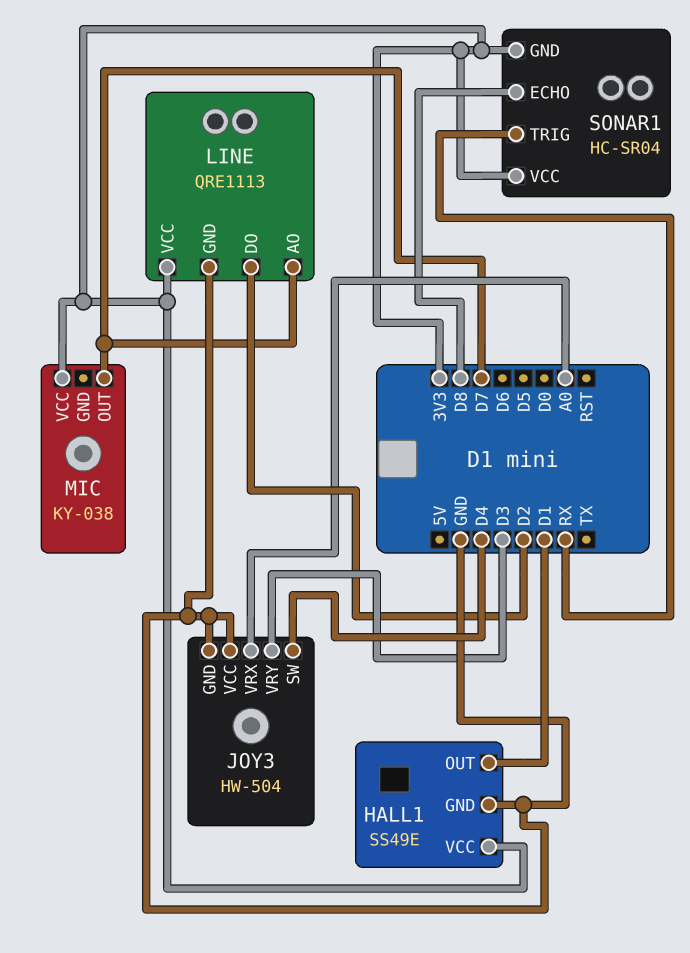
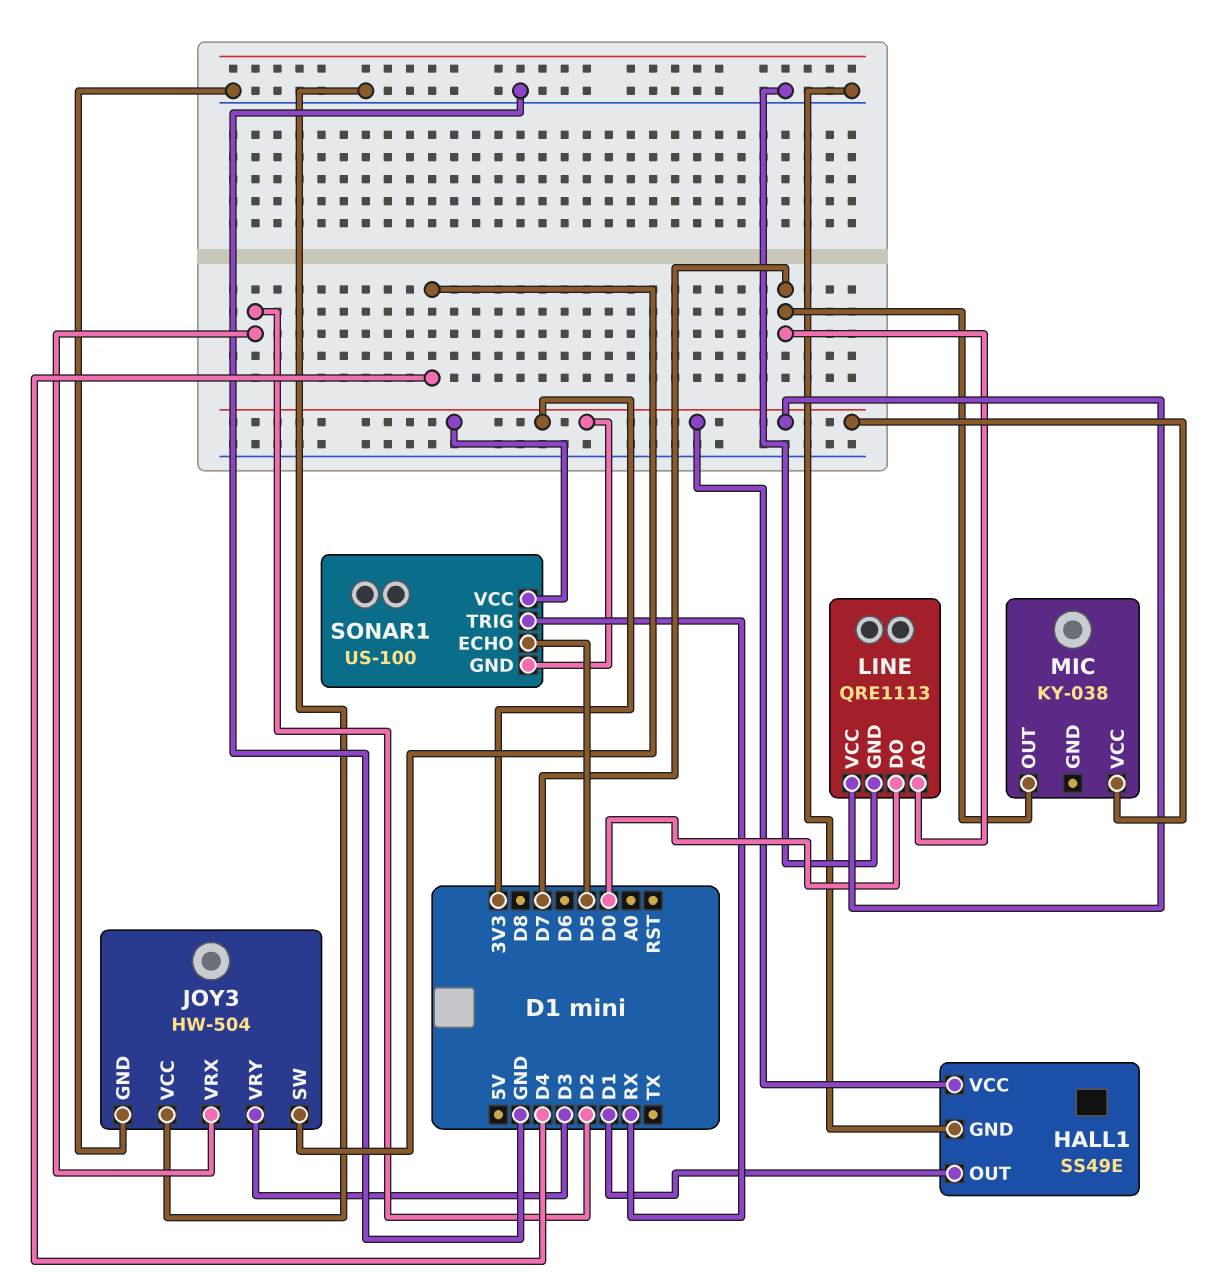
JOY3 pin VRX: A0 -> D2
LINE pin DO: D2 -> D0
SONAR1: HC-SR04 -> US-100
SONAR1 pin ECHO: D8 -> D5

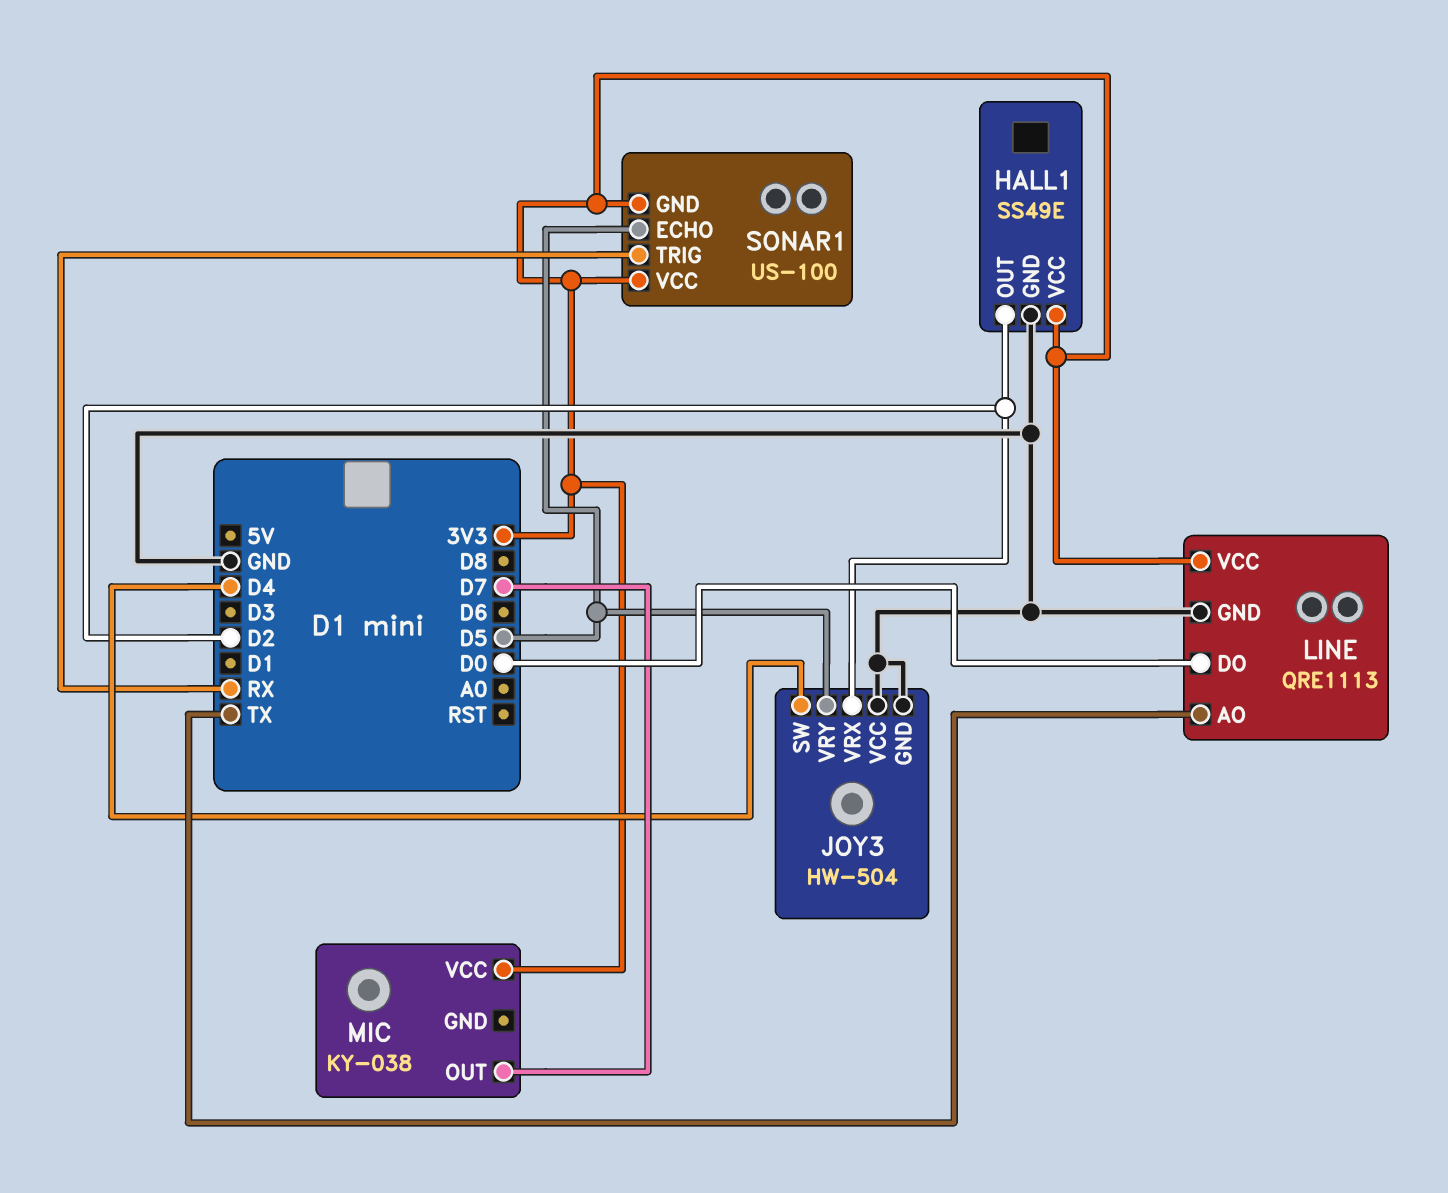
HALL1 pin OUT: D1 -> D2
JOY3 pin VRY: D3 -> D5
LINE pin AO: D7 -> TX

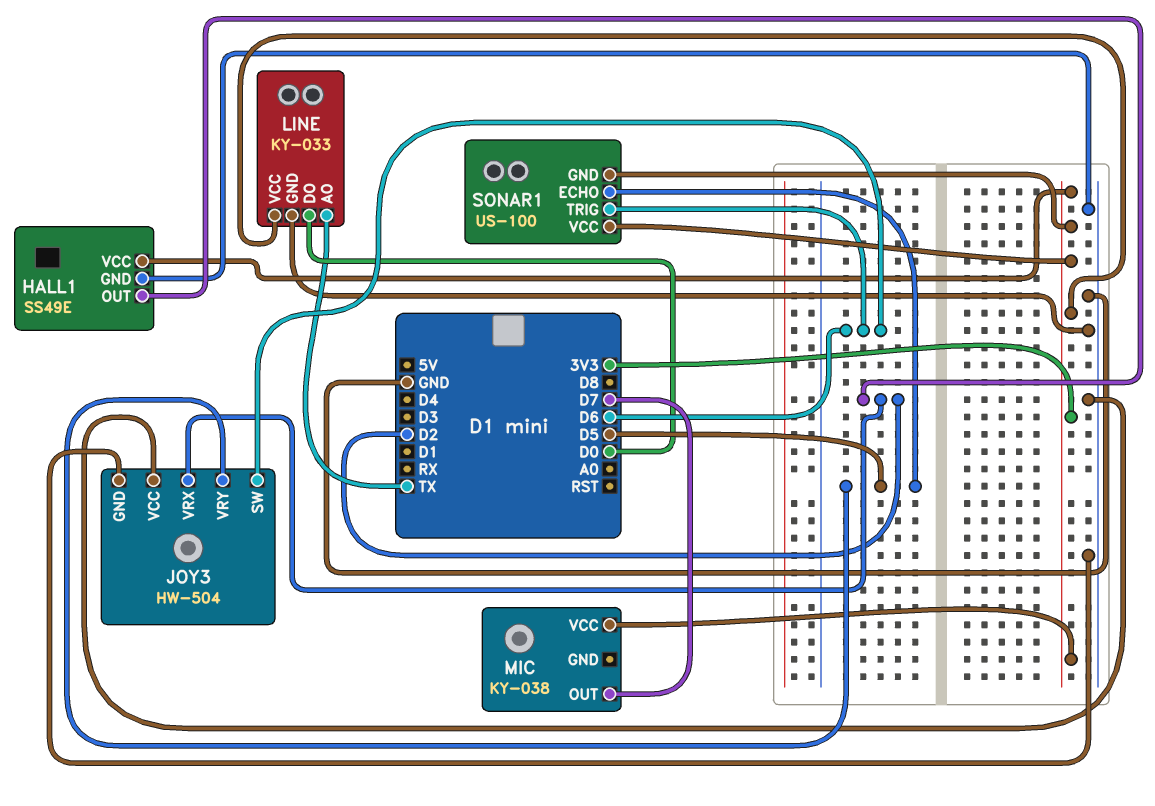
JOY3 pin SW: D4 -> D6
LINE: QRE1113 -> KY-033
SONAR1 pin TRIG: RX -> D6

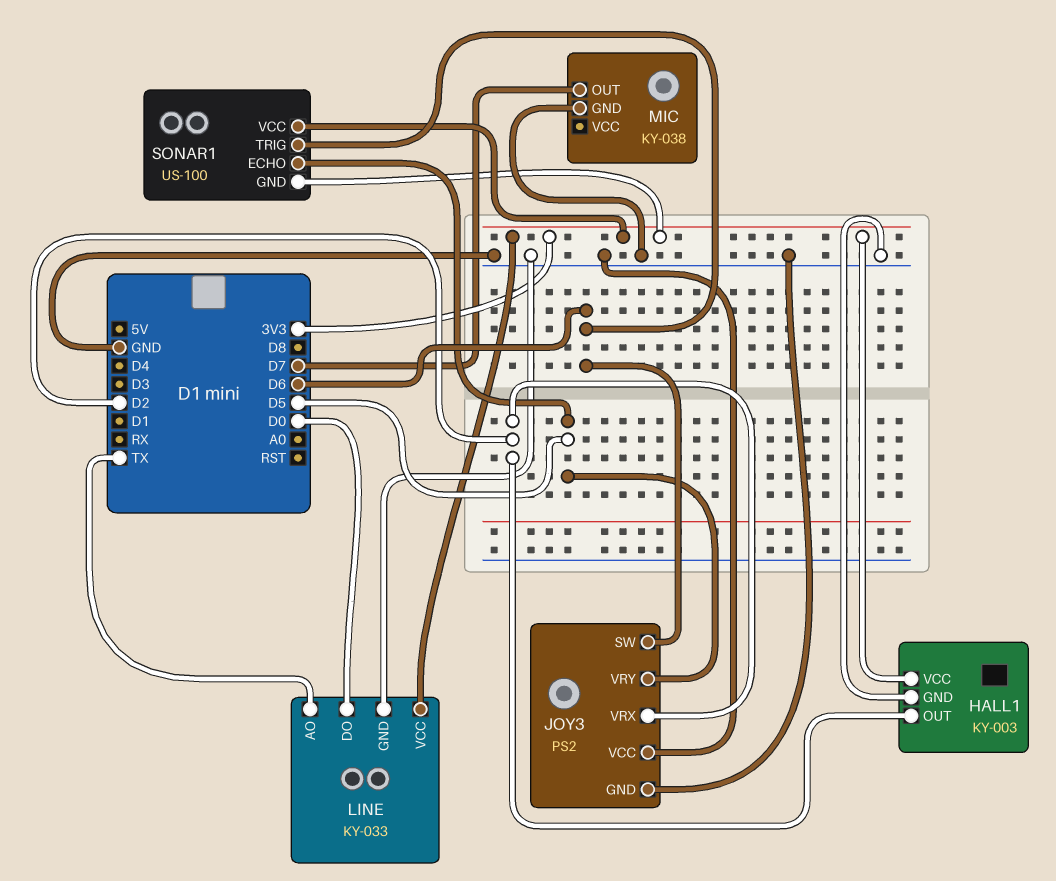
HALL1: SS49E -> KY-003
JOY3: HW-504 -> PS2
MIC pin GND: none -> GND
MIC pin VCC: 3V3 -> none

